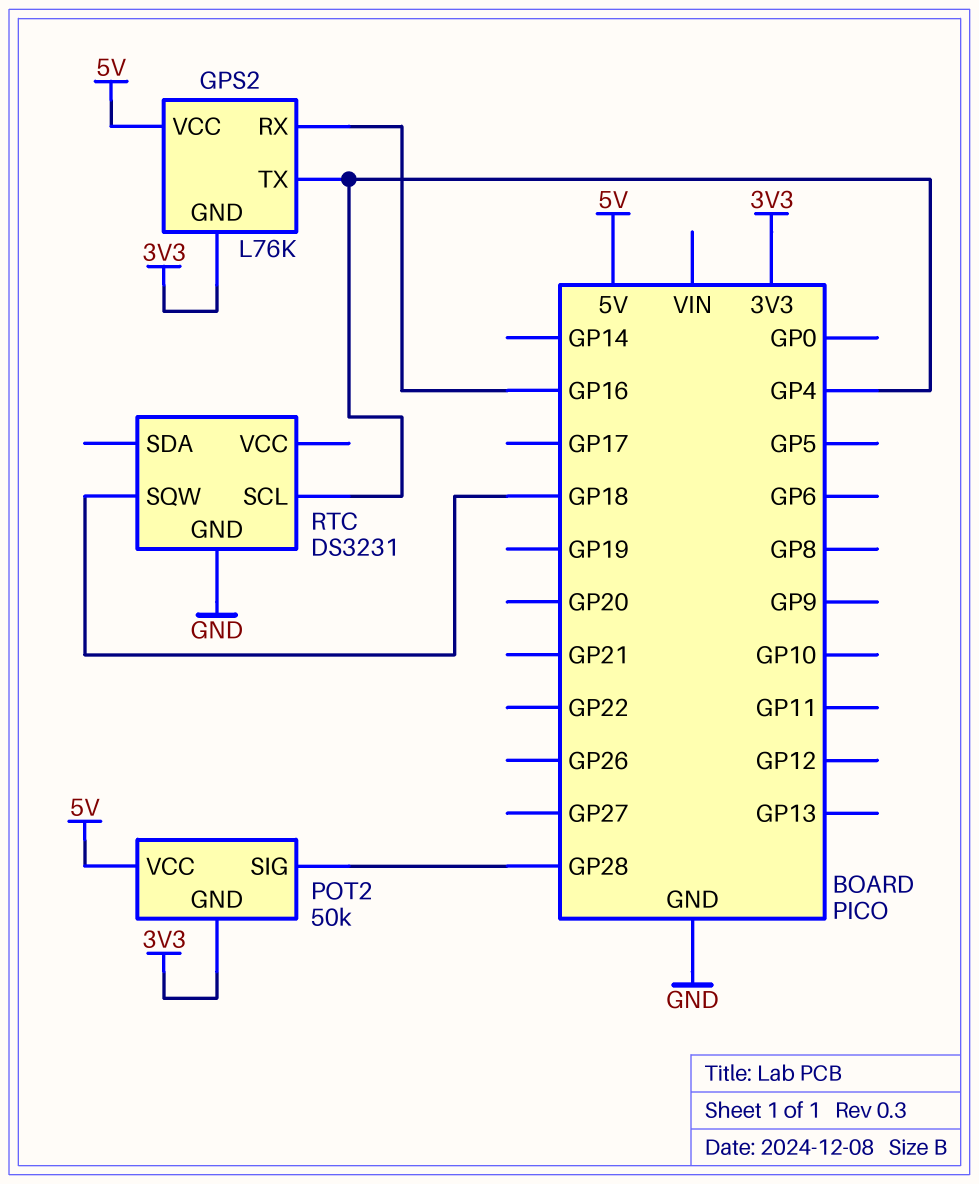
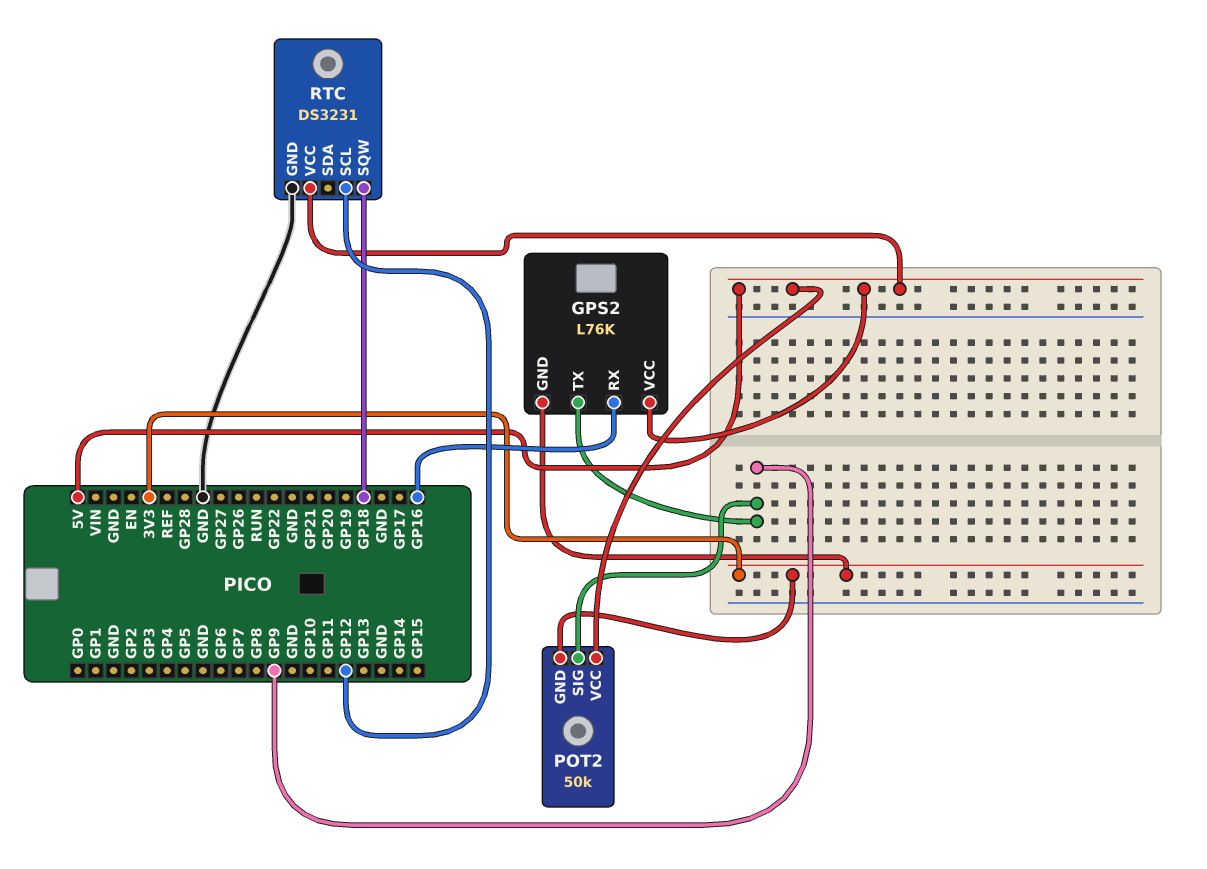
GPS2 pin TX: GP4 -> GP9
POT2 pin SIG: GP28 -> GP9
RTC pin SCL: GP4 -> GP12
RTC pin VCC: none -> 5V

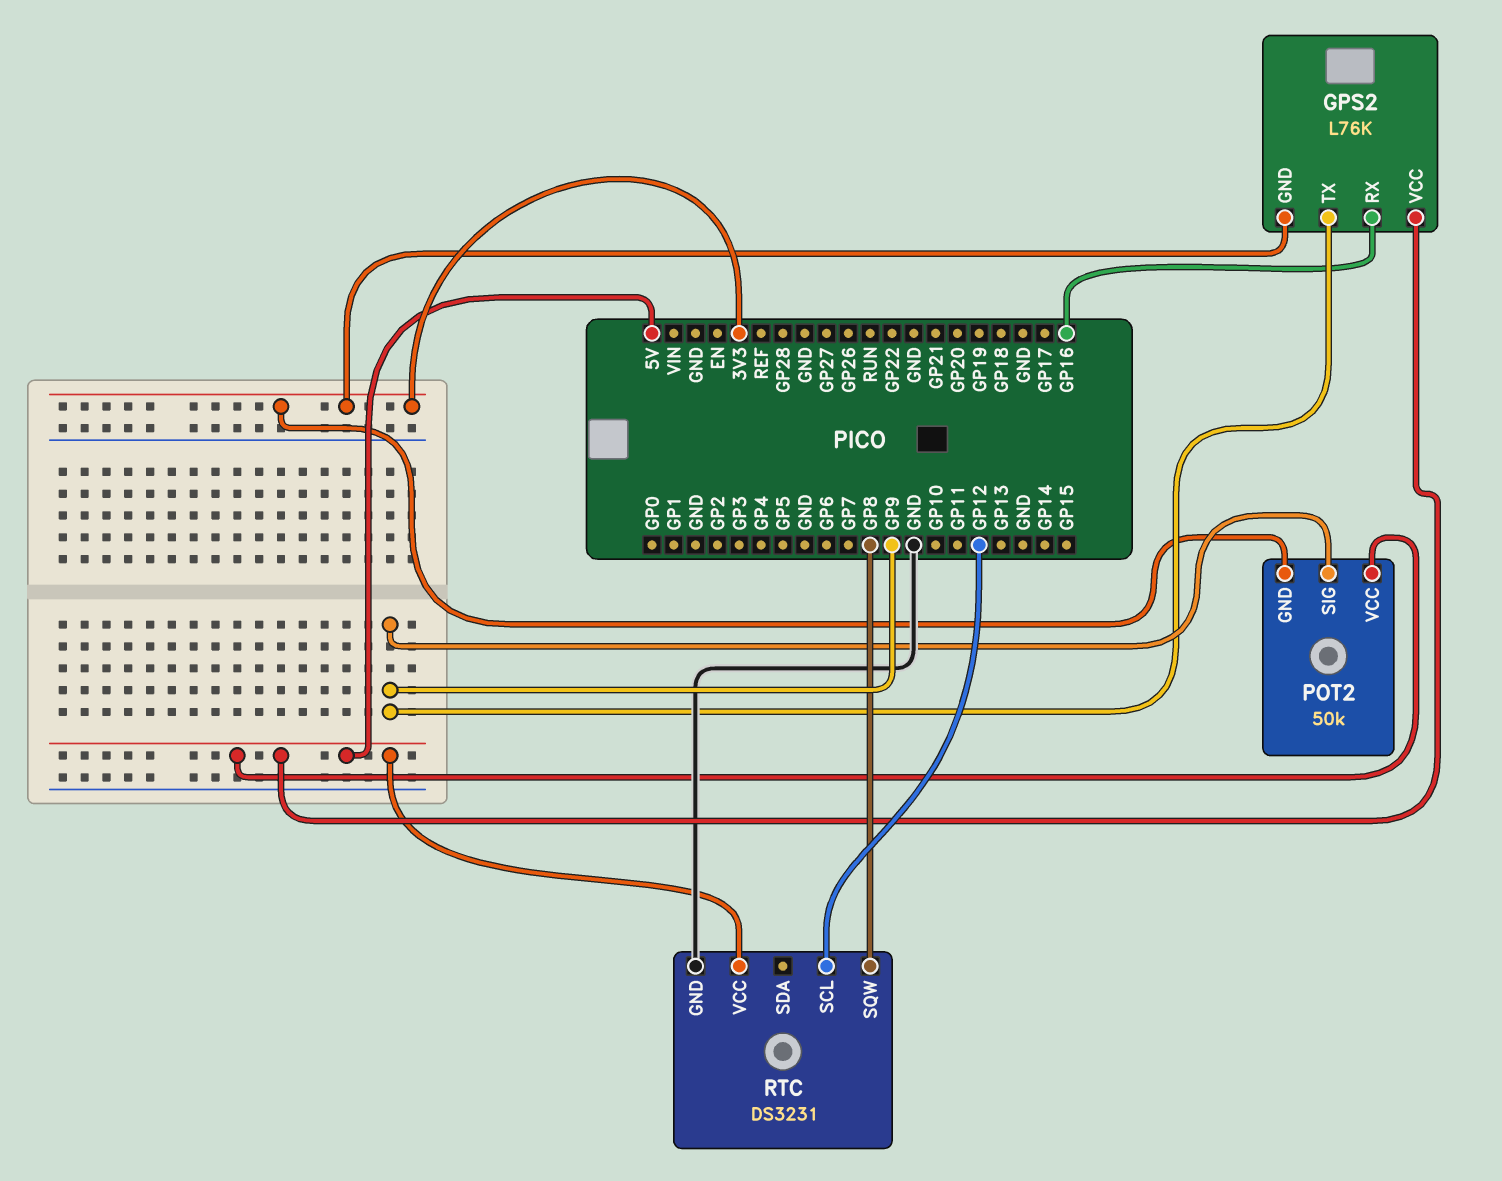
RTC pin SQW: GP18 -> GP8

